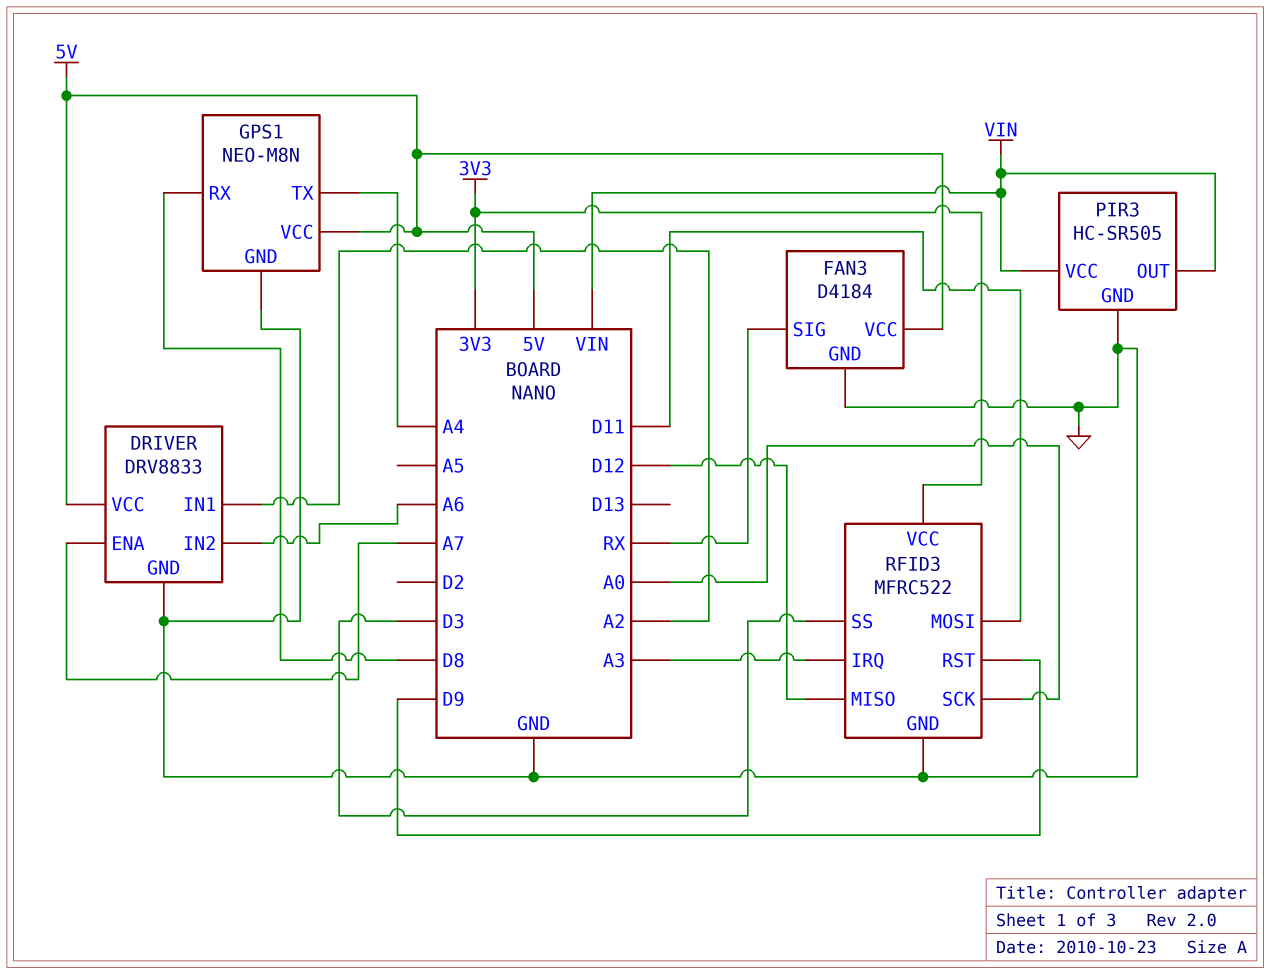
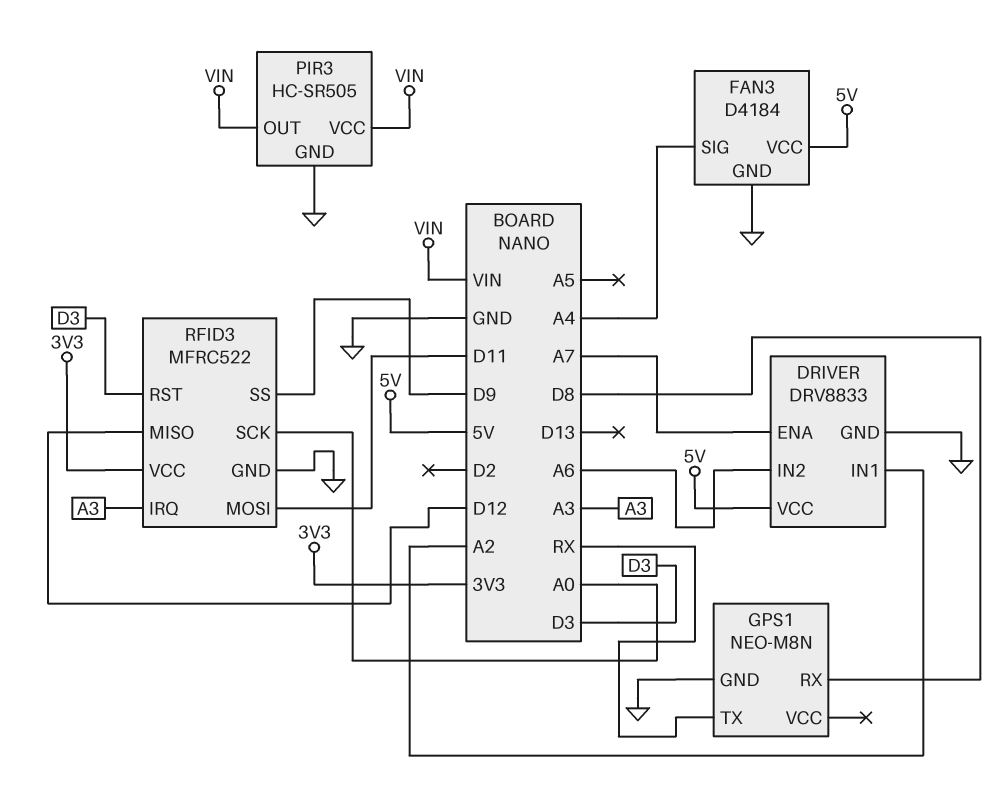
FAN3 pin SIG: RX -> A4
GPS1 pin TX: A4 -> RX
GPS1 pin VCC: 5V -> none
RFID3 pin RST: D9 -> D3
RFID3 pin SS: D3 -> D9

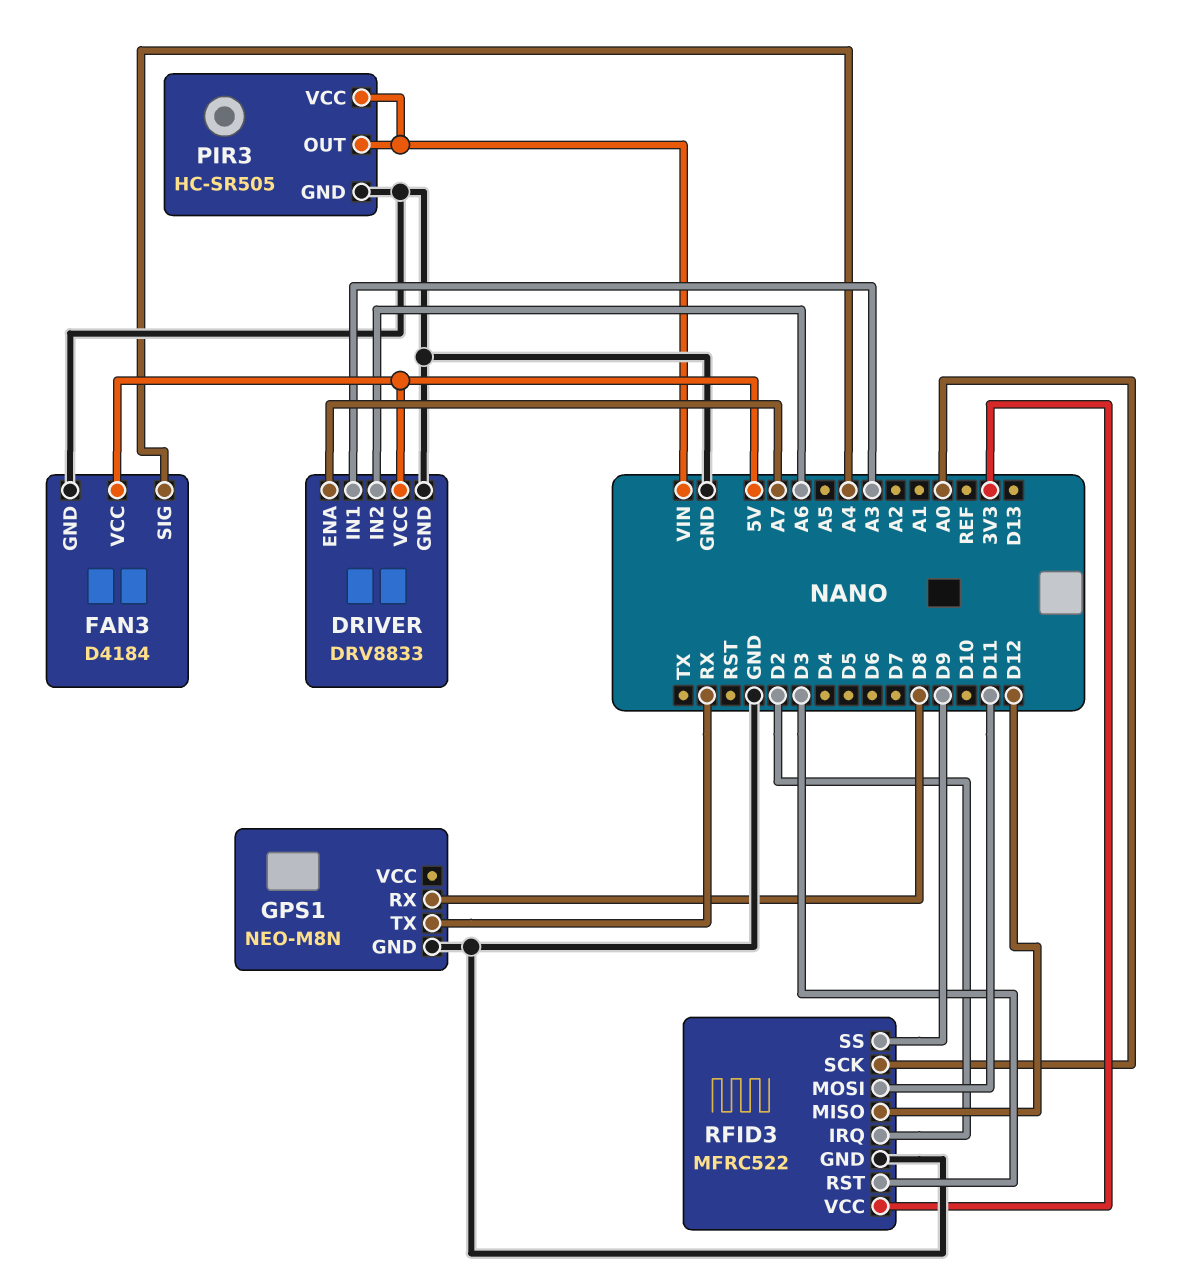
DRIVER pin IN1: A2 -> A3
RFID3 pin IRQ: A3 -> D2

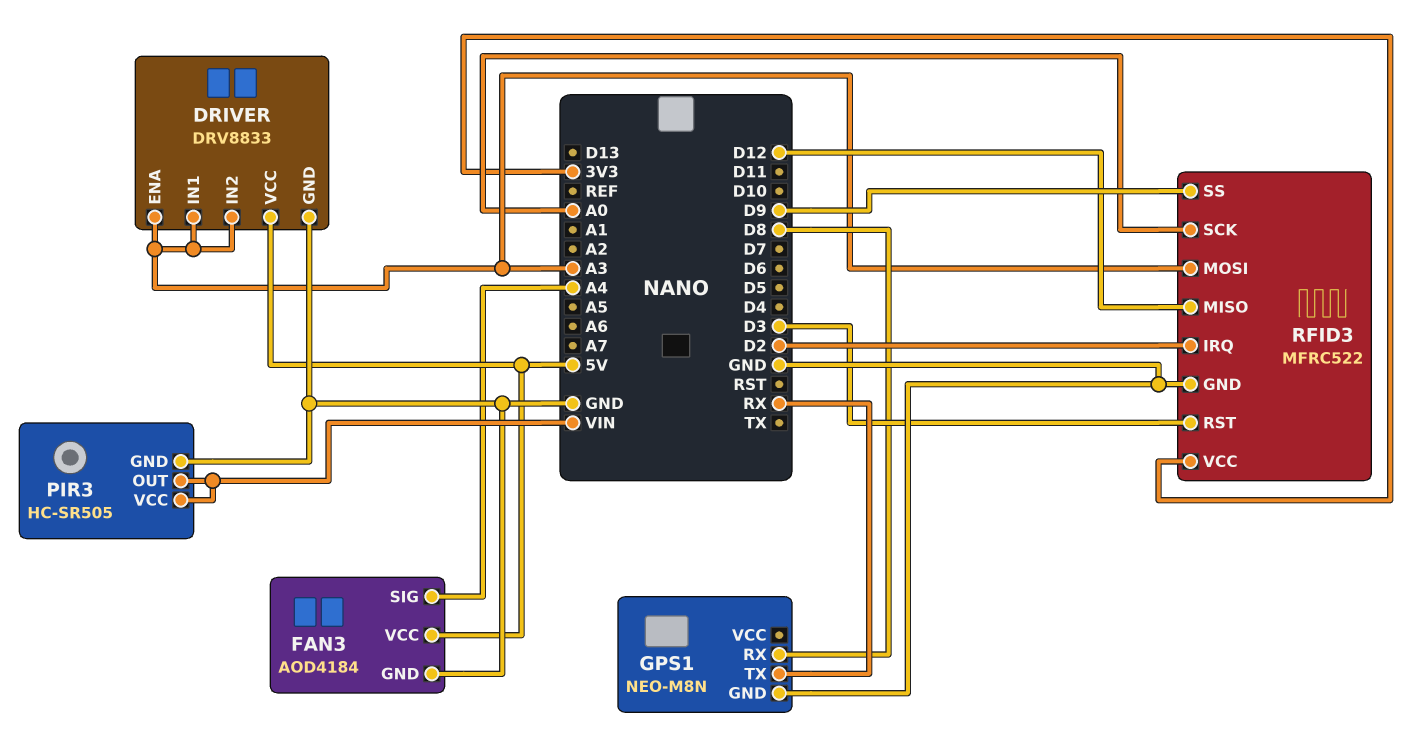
DRIVER pin ENA: A7 -> A3
DRIVER pin IN2: A6 -> A3
FAN3: D4184 -> AOD4184
RFID3 pin MOSI: D11 -> A3

